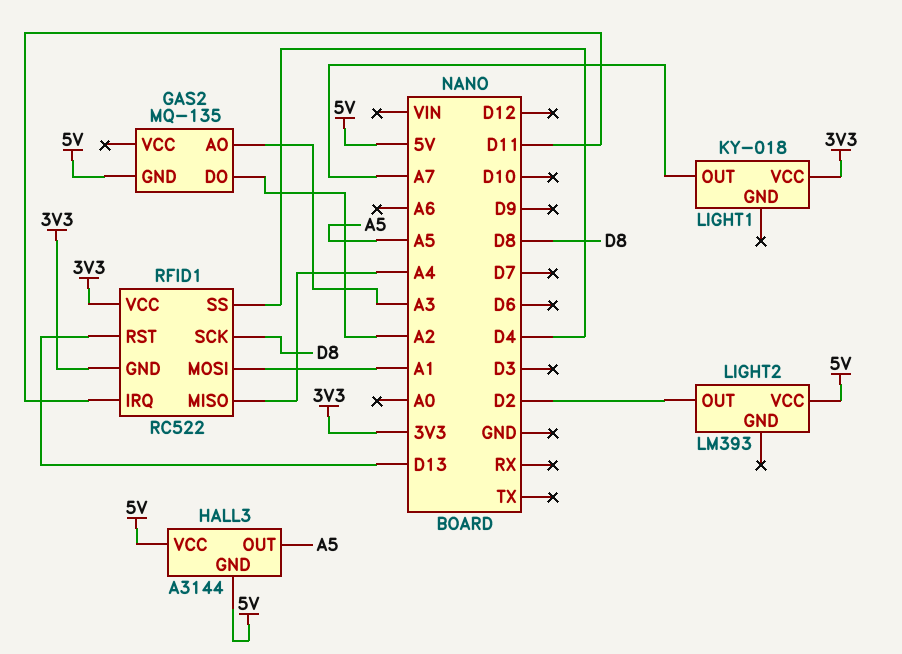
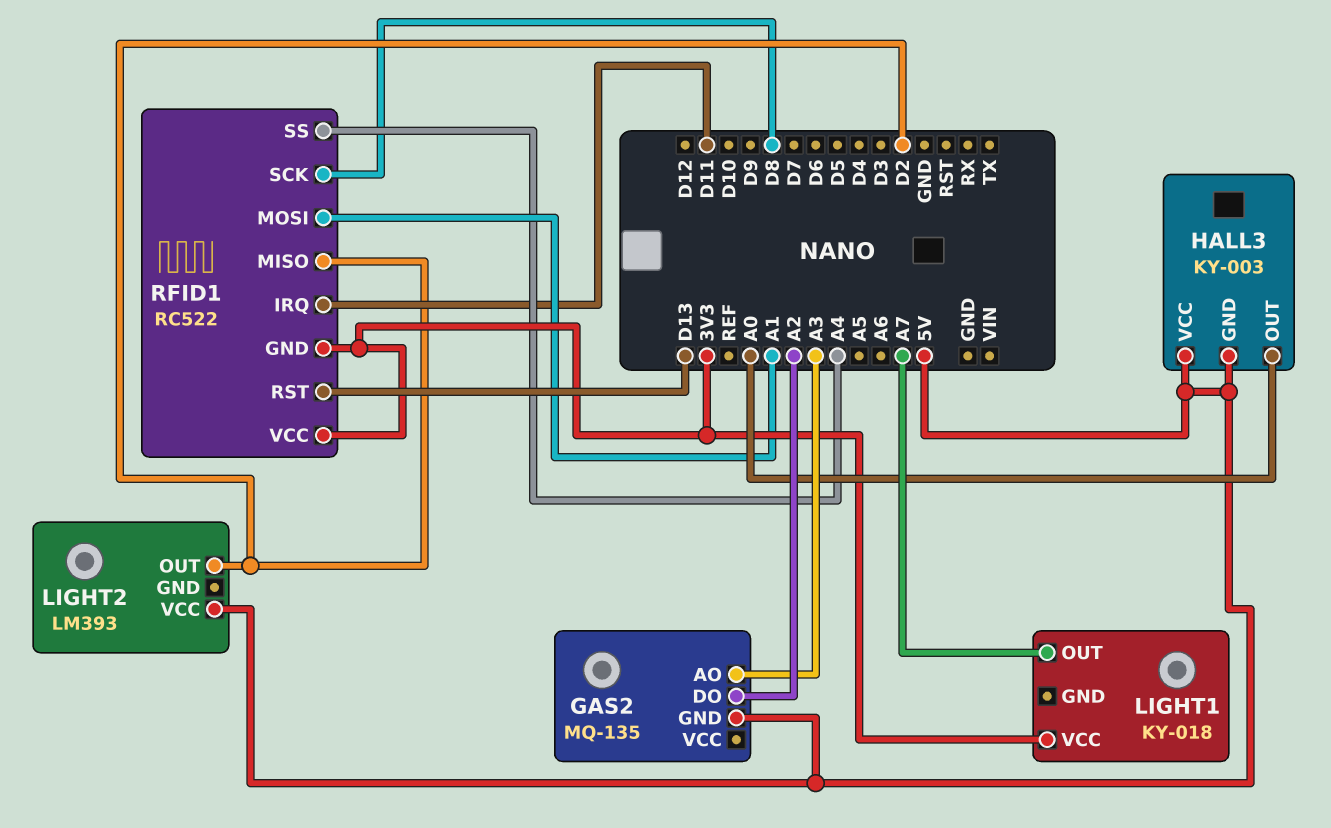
HALL3: A3144 -> KY-003
HALL3 pin OUT: A5 -> A0
RFID1 pin MISO: A4 -> D2
RFID1 pin SS: D4 -> A4

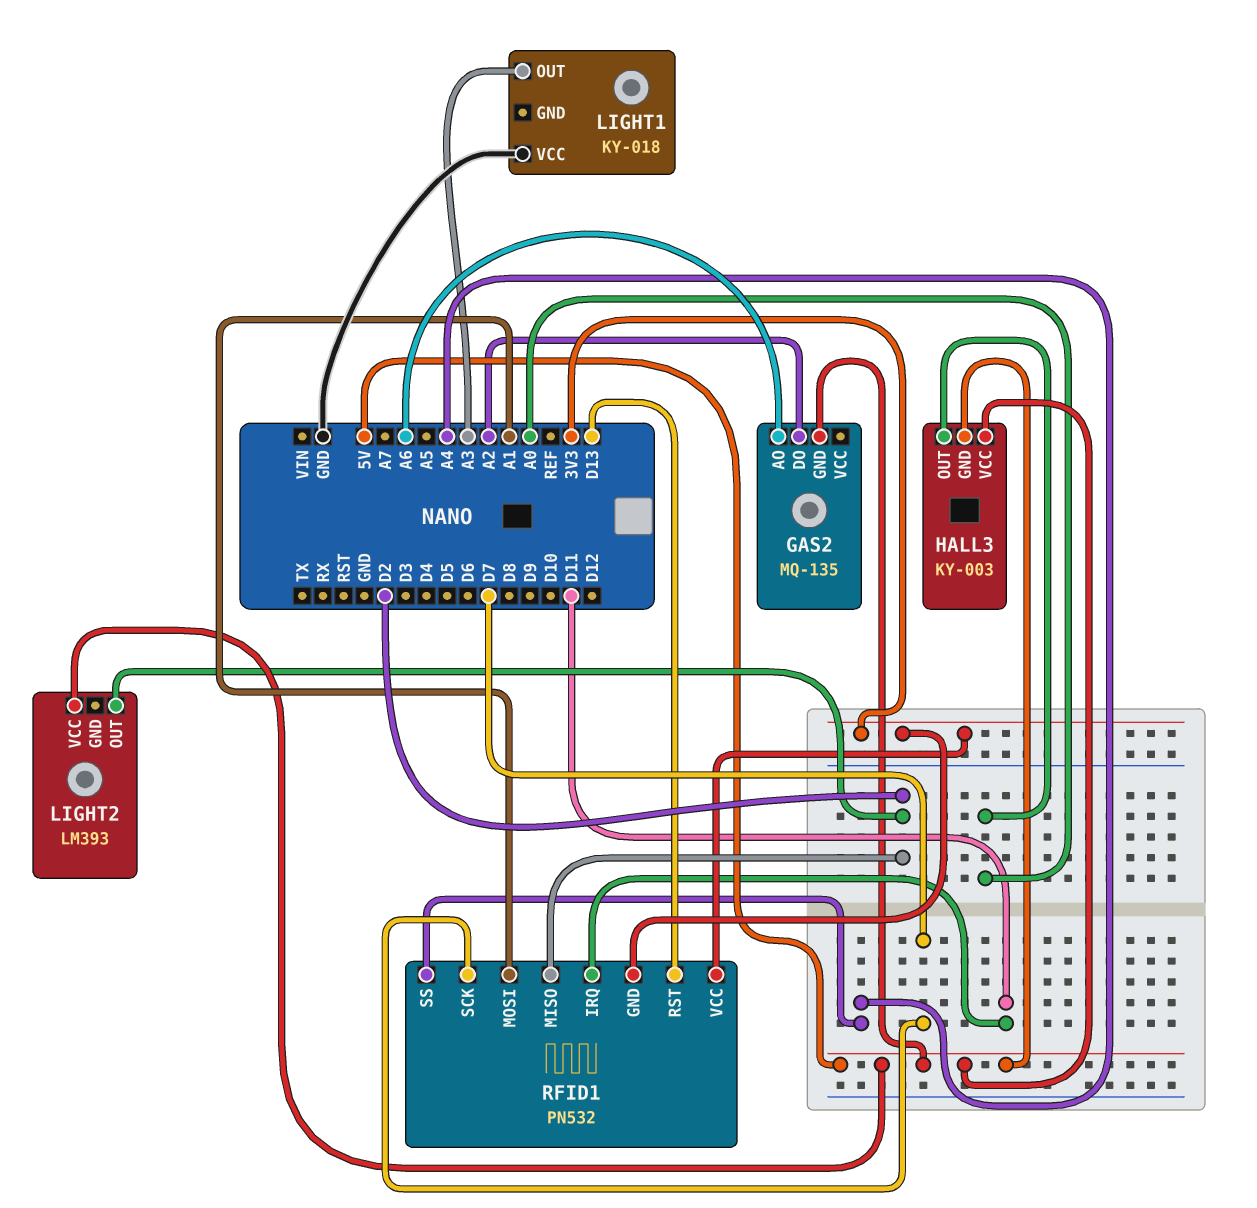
GAS2 pin AO: A3 -> A6
LIGHT1 pin OUT: A7 -> A3
LIGHT1 pin VCC: 3V3 -> GND
RFID1: RC522 -> PN532
RFID1 pin SCK: D8 -> D7

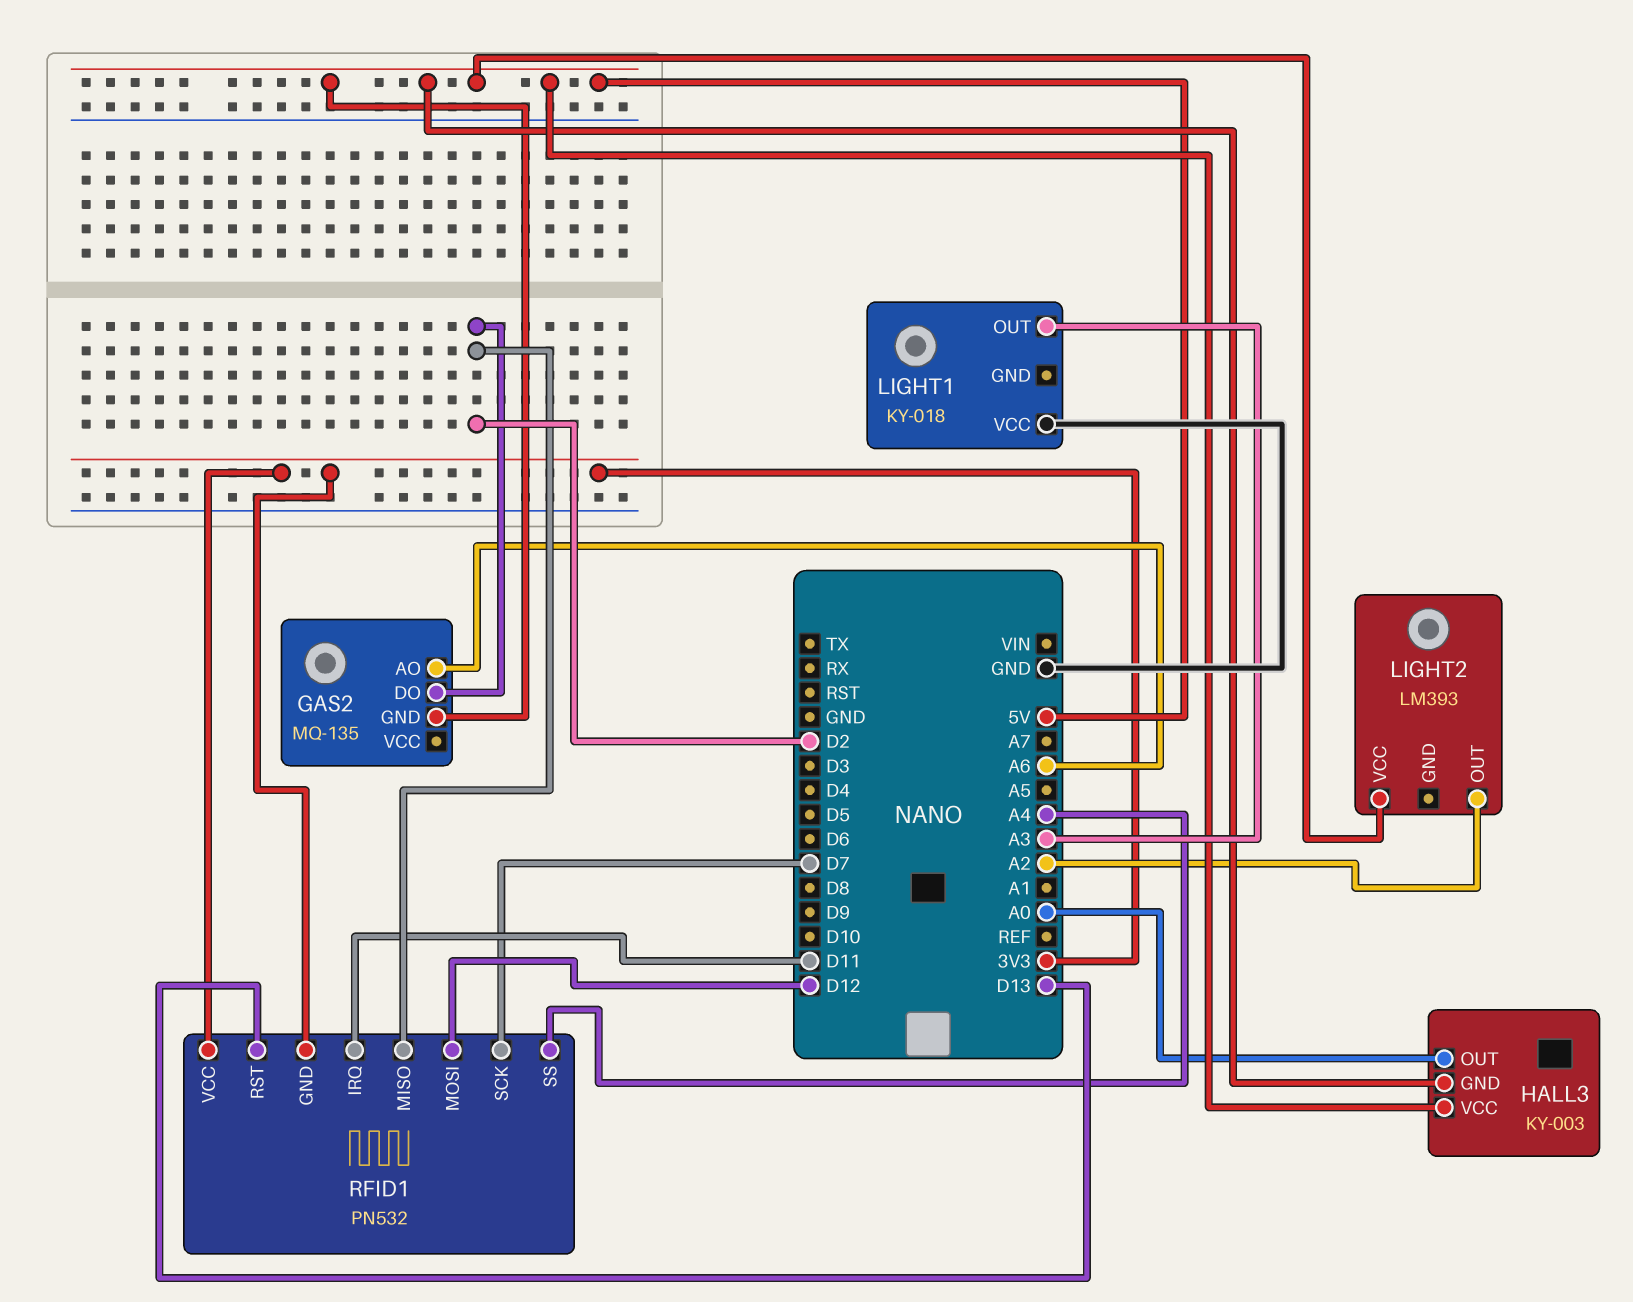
GAS2 pin DO: A2 -> D2
LIGHT2 pin OUT: D2 -> A2
RFID1 pin MOSI: A1 -> D12

